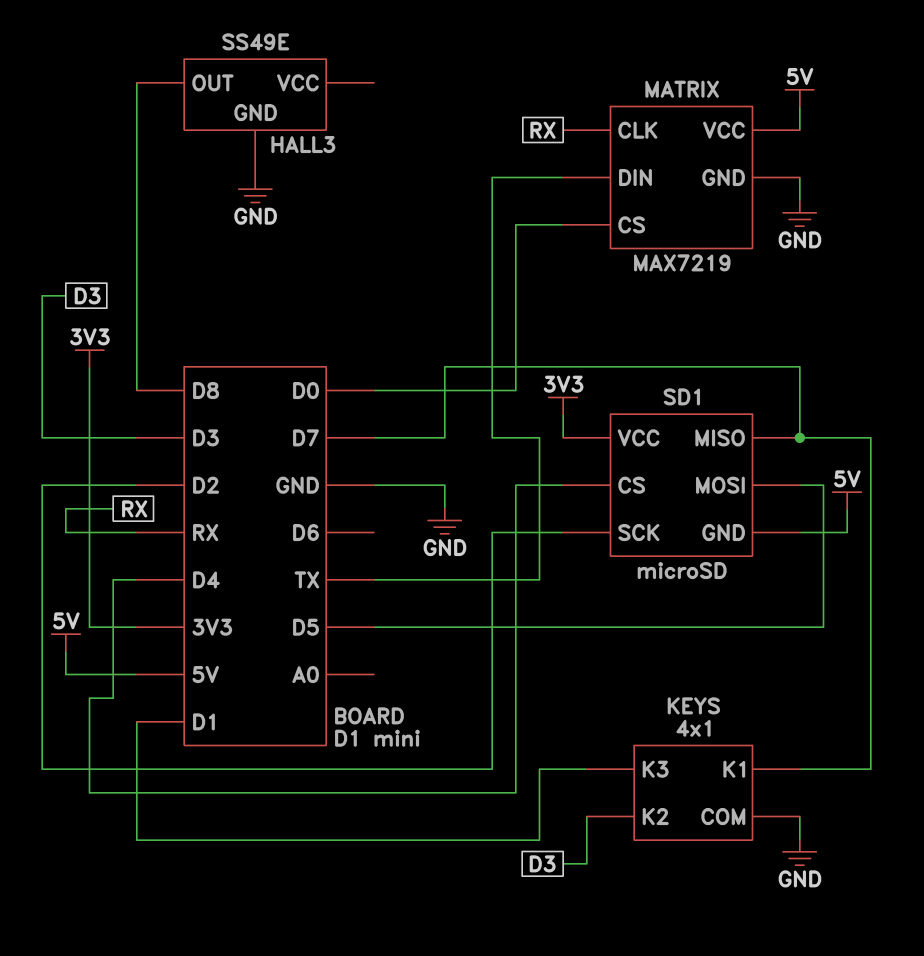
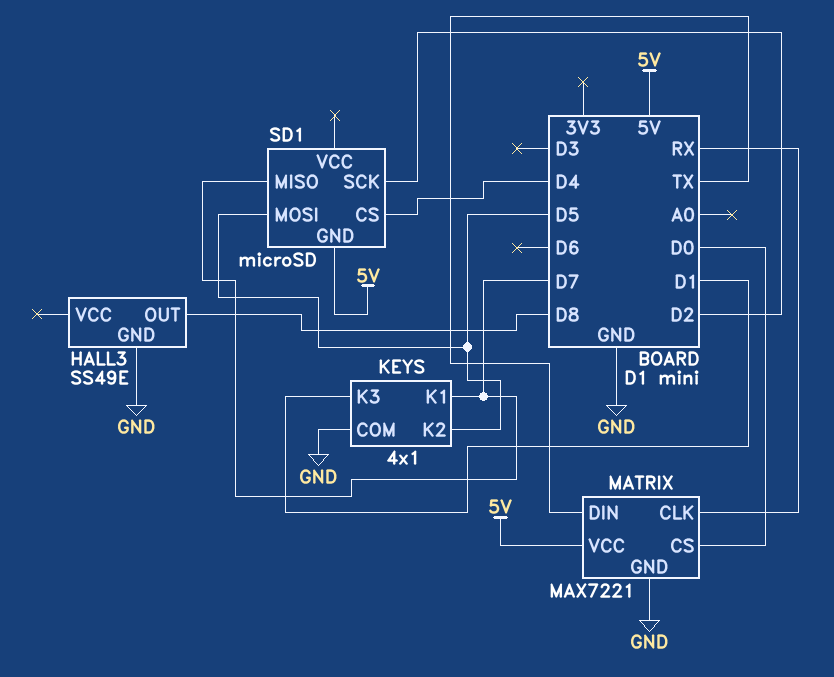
KEYS pin K2: D3 -> D5
MATRIX: MAX7219 -> MAX7221
SD1 pin VCC: 3V3 -> none

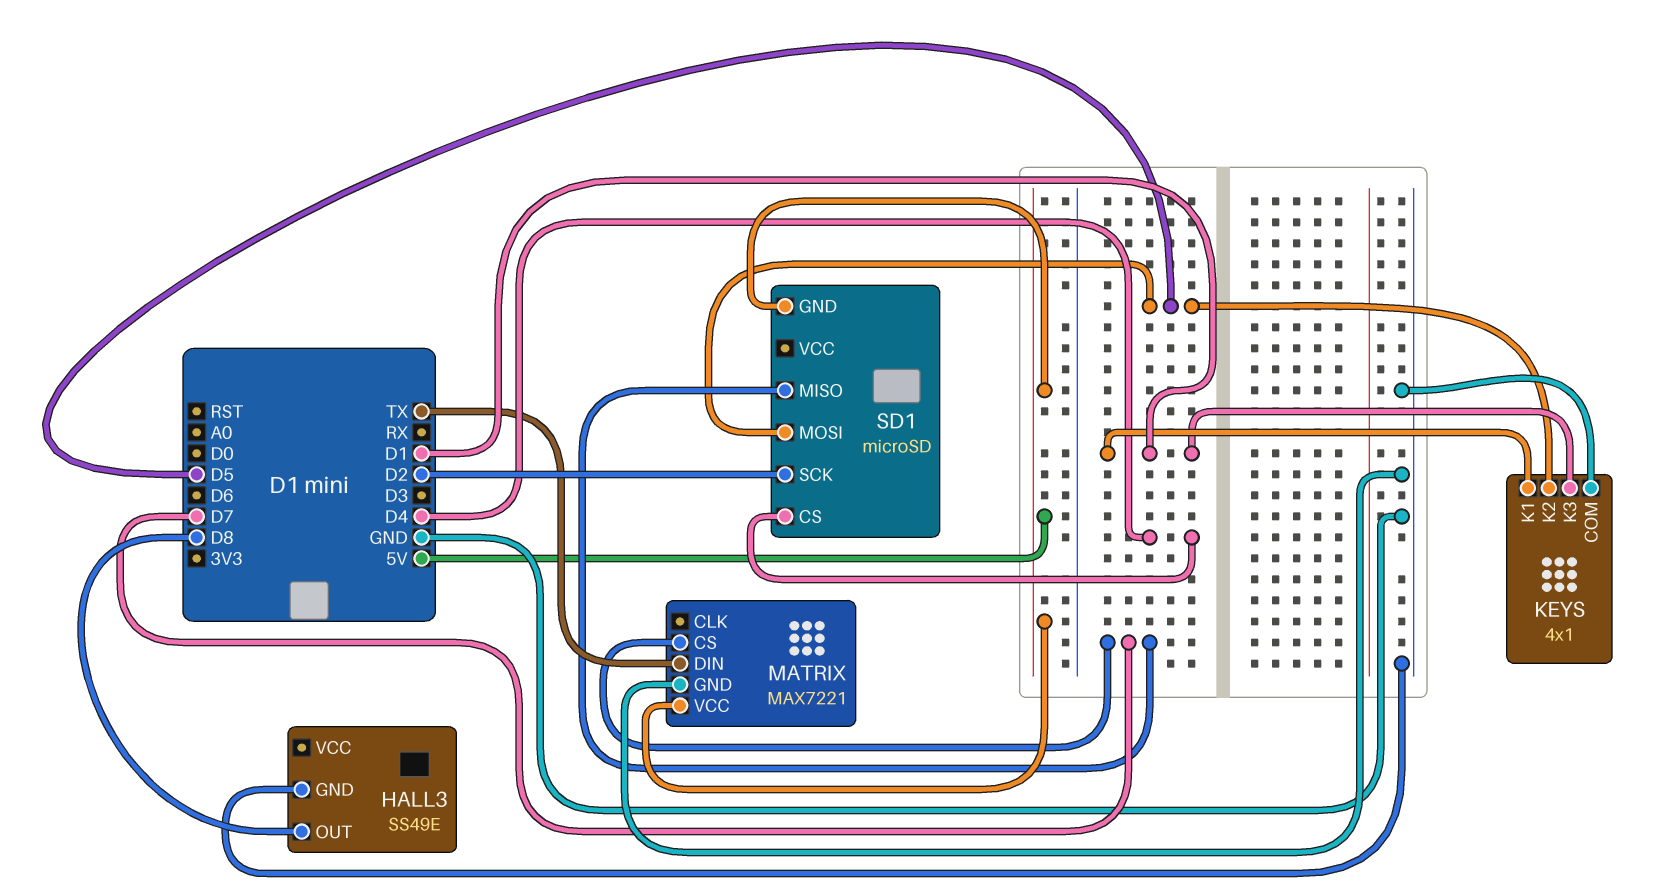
KEYS pin K1: D7 -> D1
MATRIX pin CLK: RX -> none
MATRIX pin CS: D0 -> D7

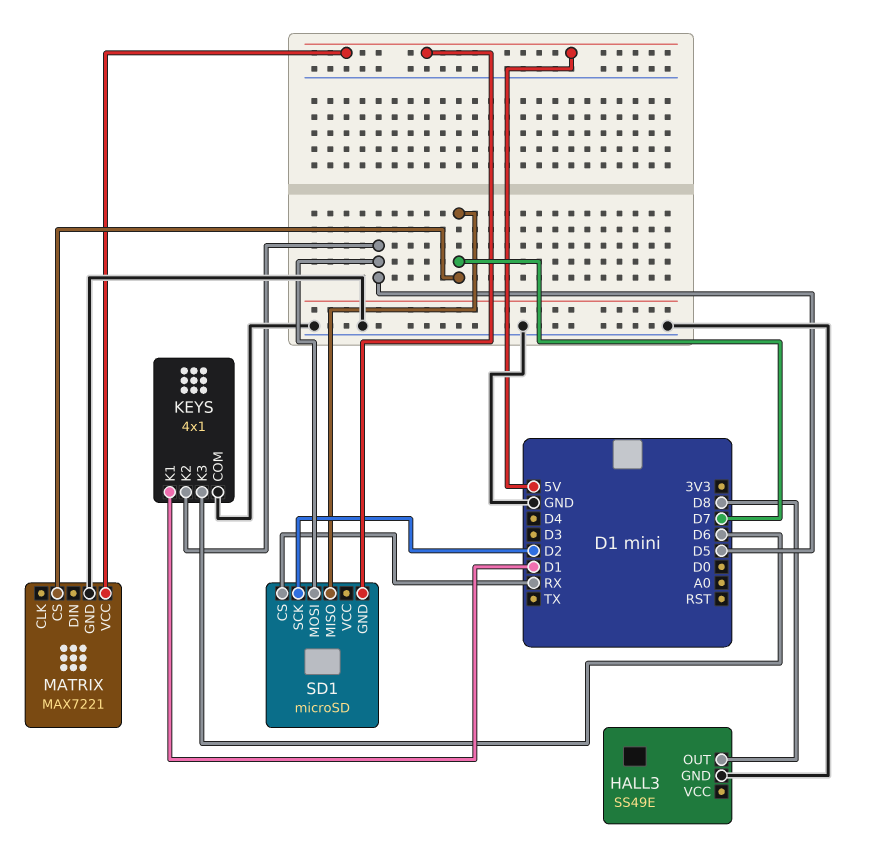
KEYS pin K3: D1 -> D6
MATRIX pin DIN: TX -> none
SD1 pin CS: D4 -> RX

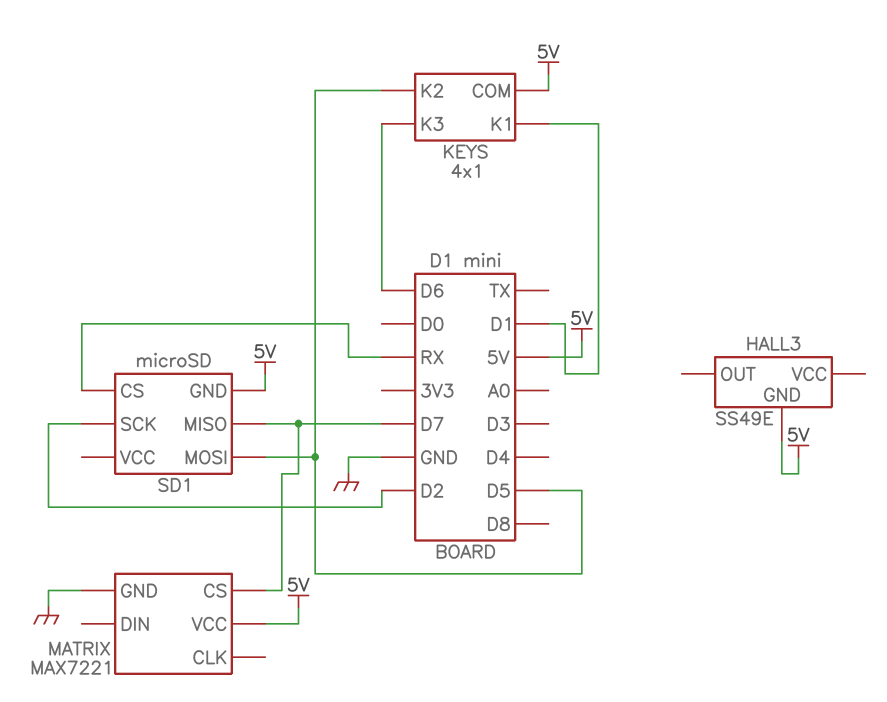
HALL3 pin GND: GND -> 5V
HALL3 pin OUT: D8 -> none
KEYS pin COM: GND -> 5V

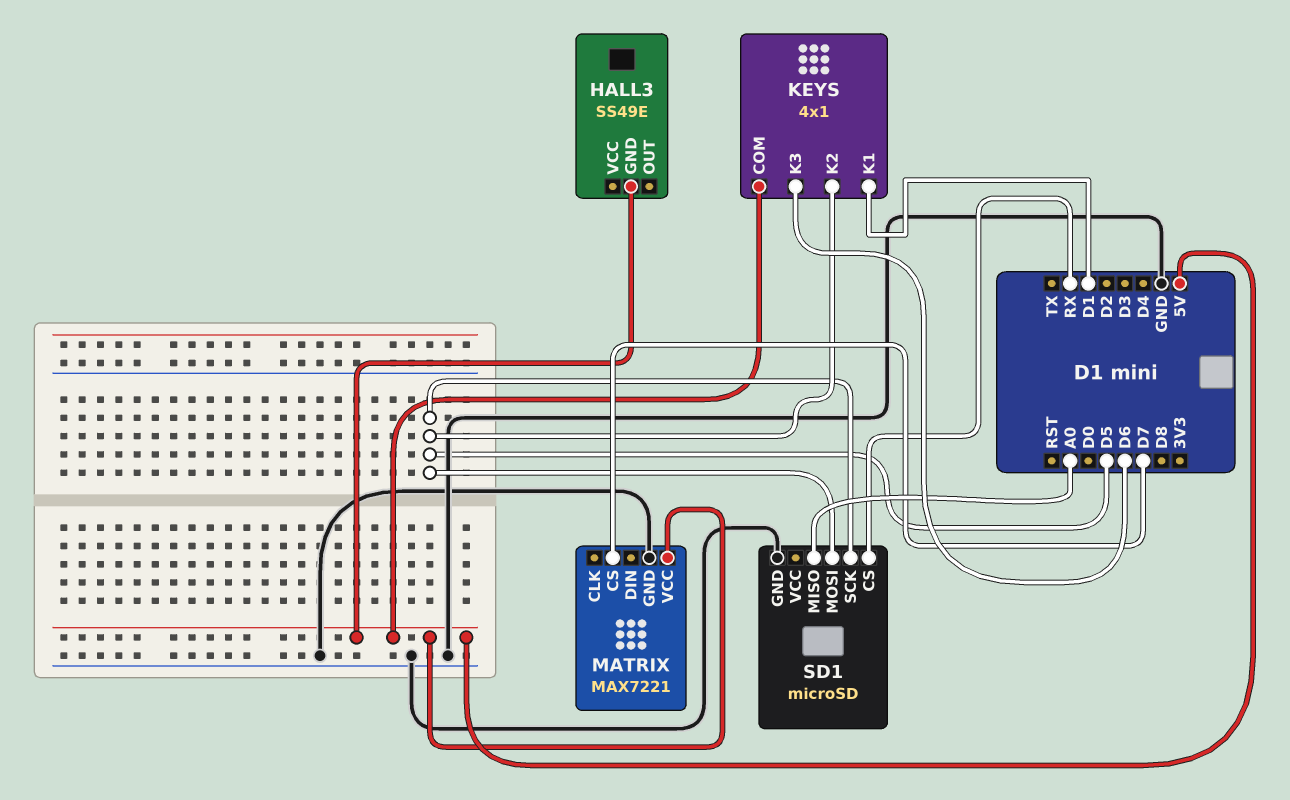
SD1 pin GND: 5V -> GND
SD1 pin MISO: D7 -> A0
SD1 pin SCK: D2 -> D5

